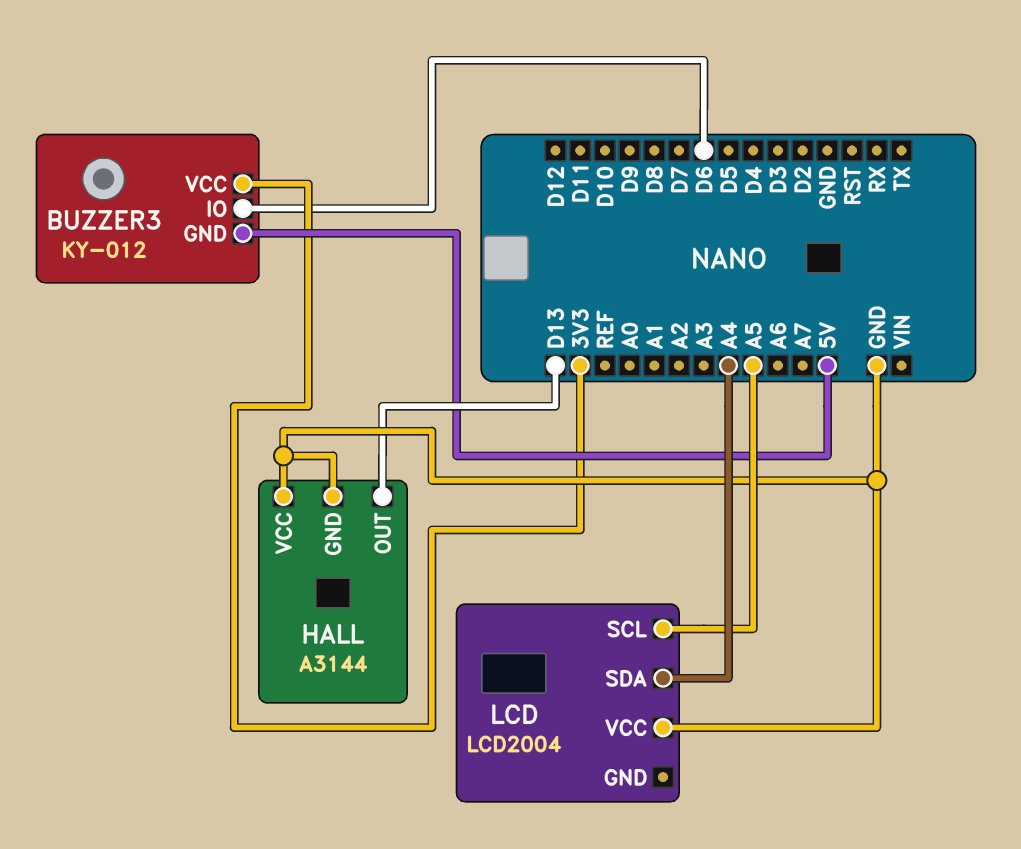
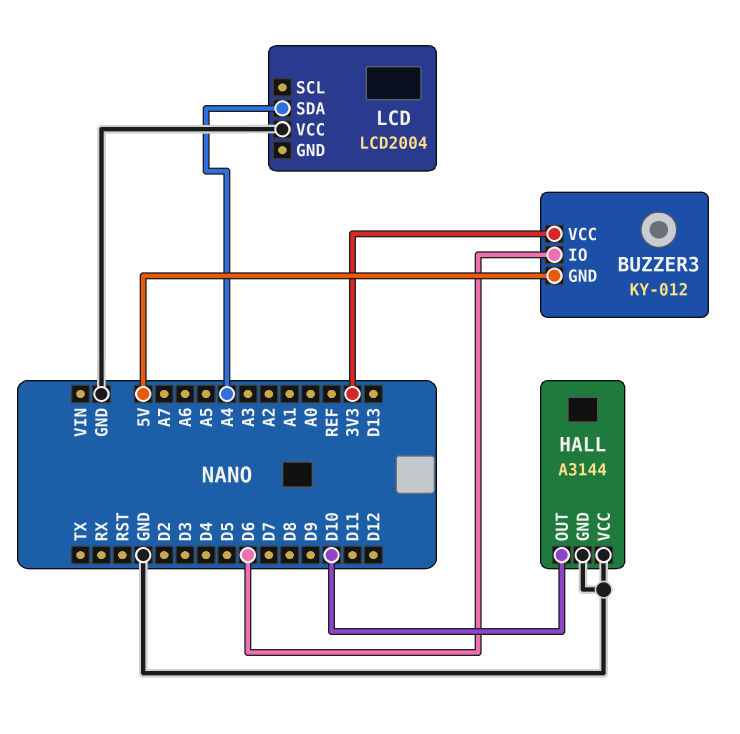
HALL pin OUT: D13 -> D10
LCD pin SCL: A5 -> none

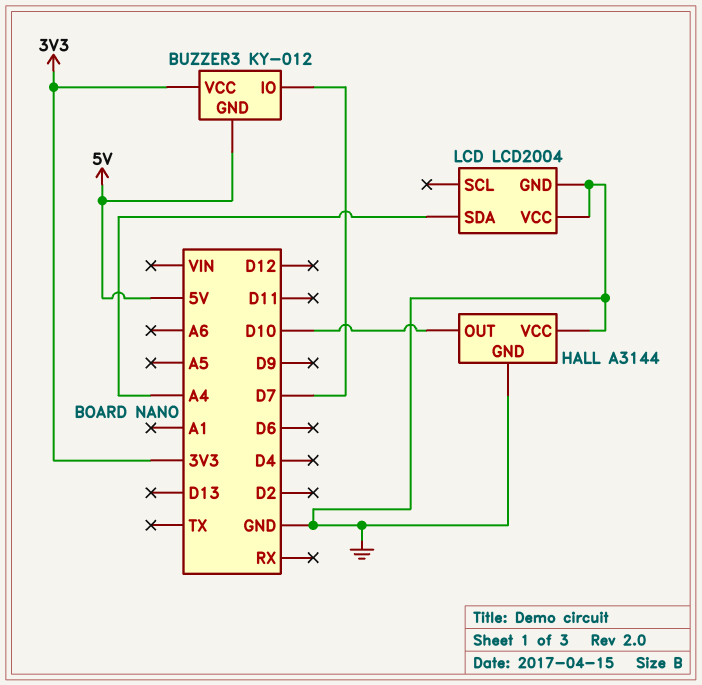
BUZZER3 pin IO: D6 -> D7
LCD pin GND: none -> GND

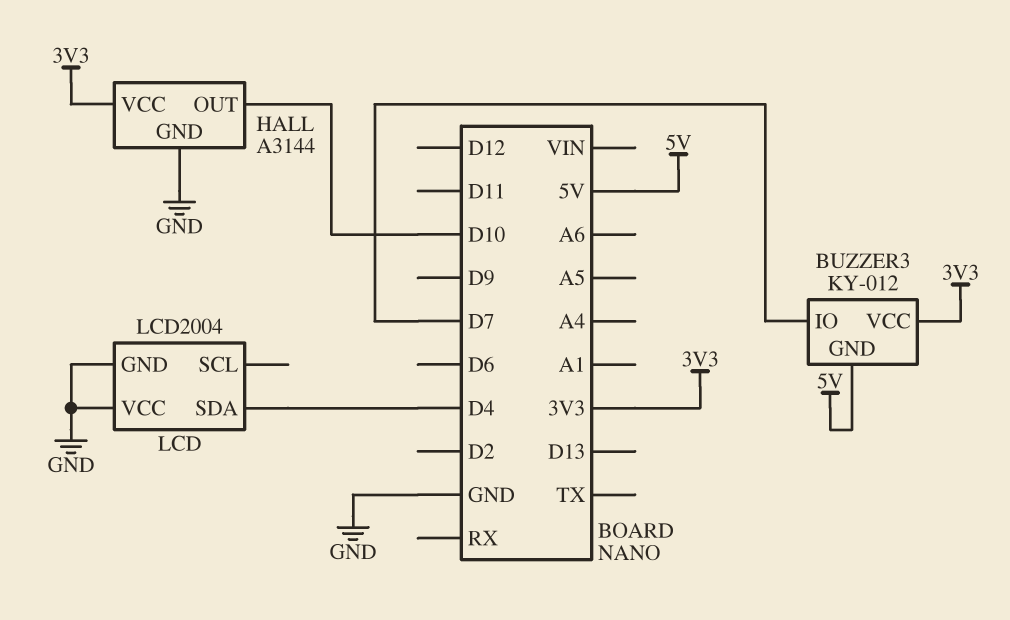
HALL pin VCC: GND -> 3V3
LCD pin SDA: A4 -> D4

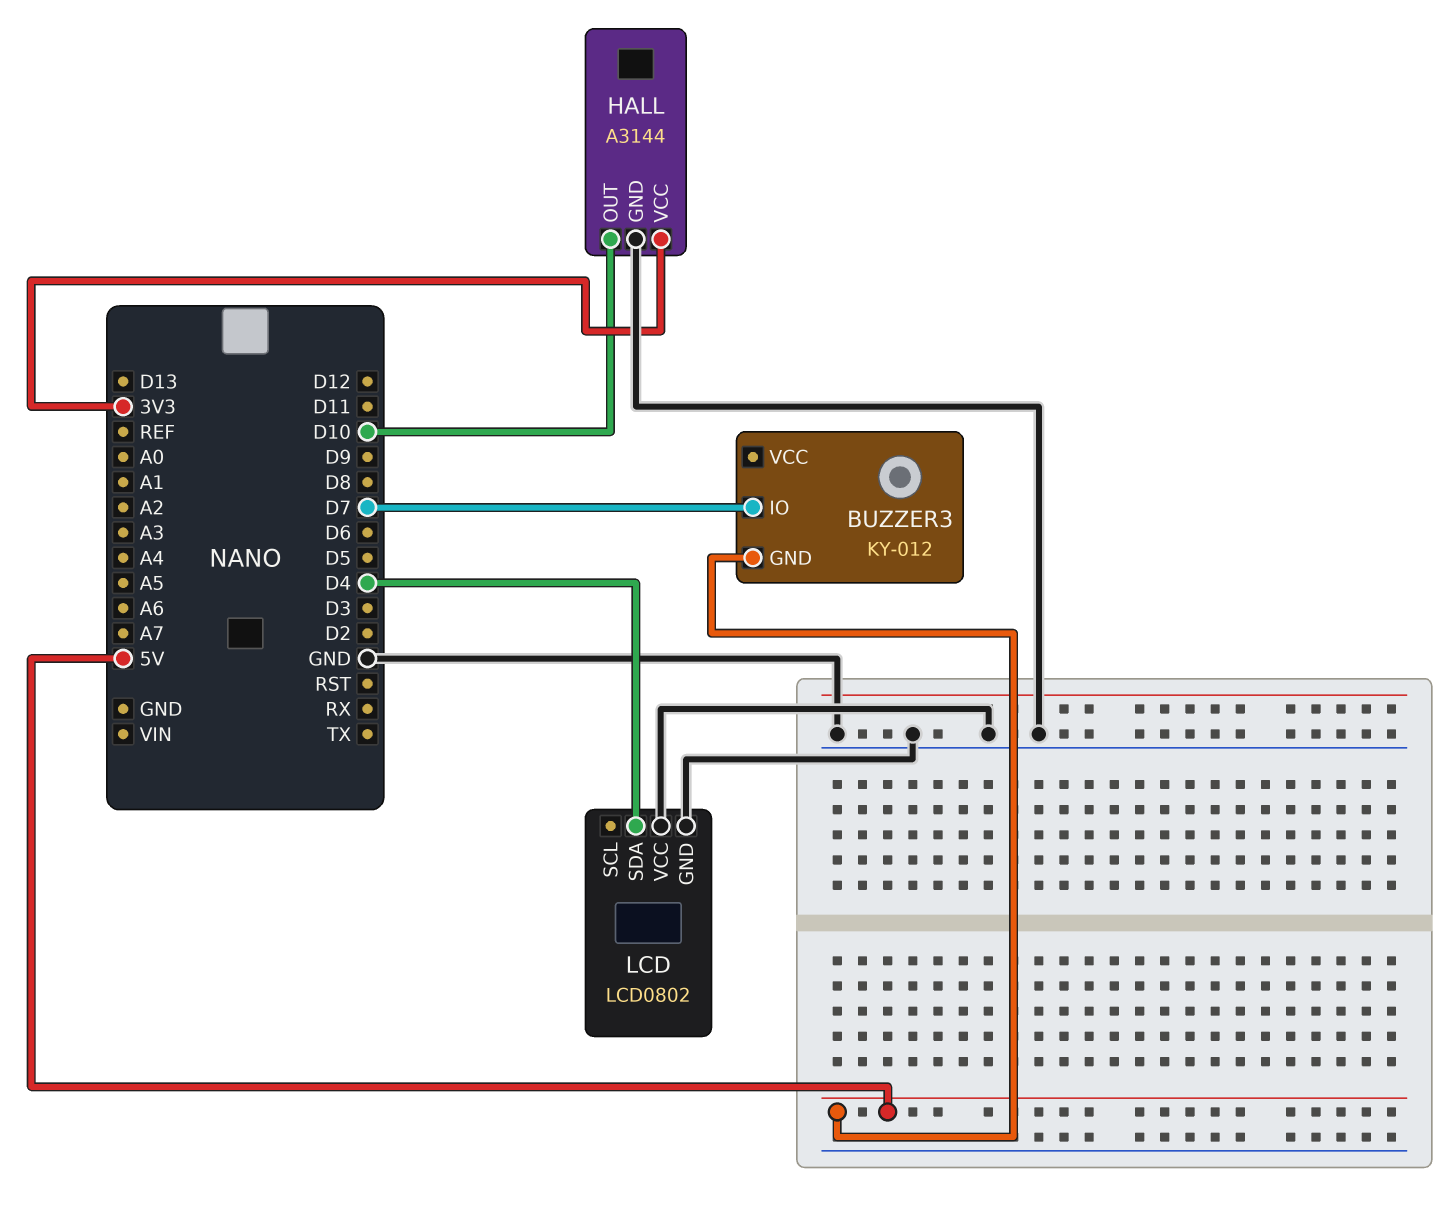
BUZZER3 pin VCC: 3V3 -> none
LCD: LCD2004 -> LCD0802

